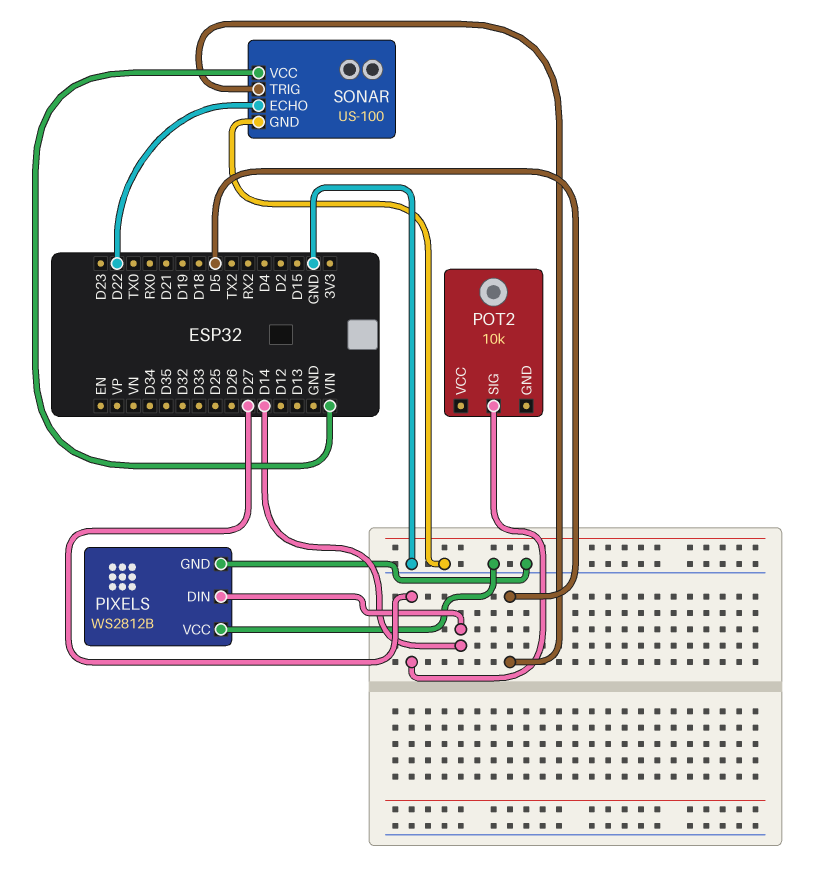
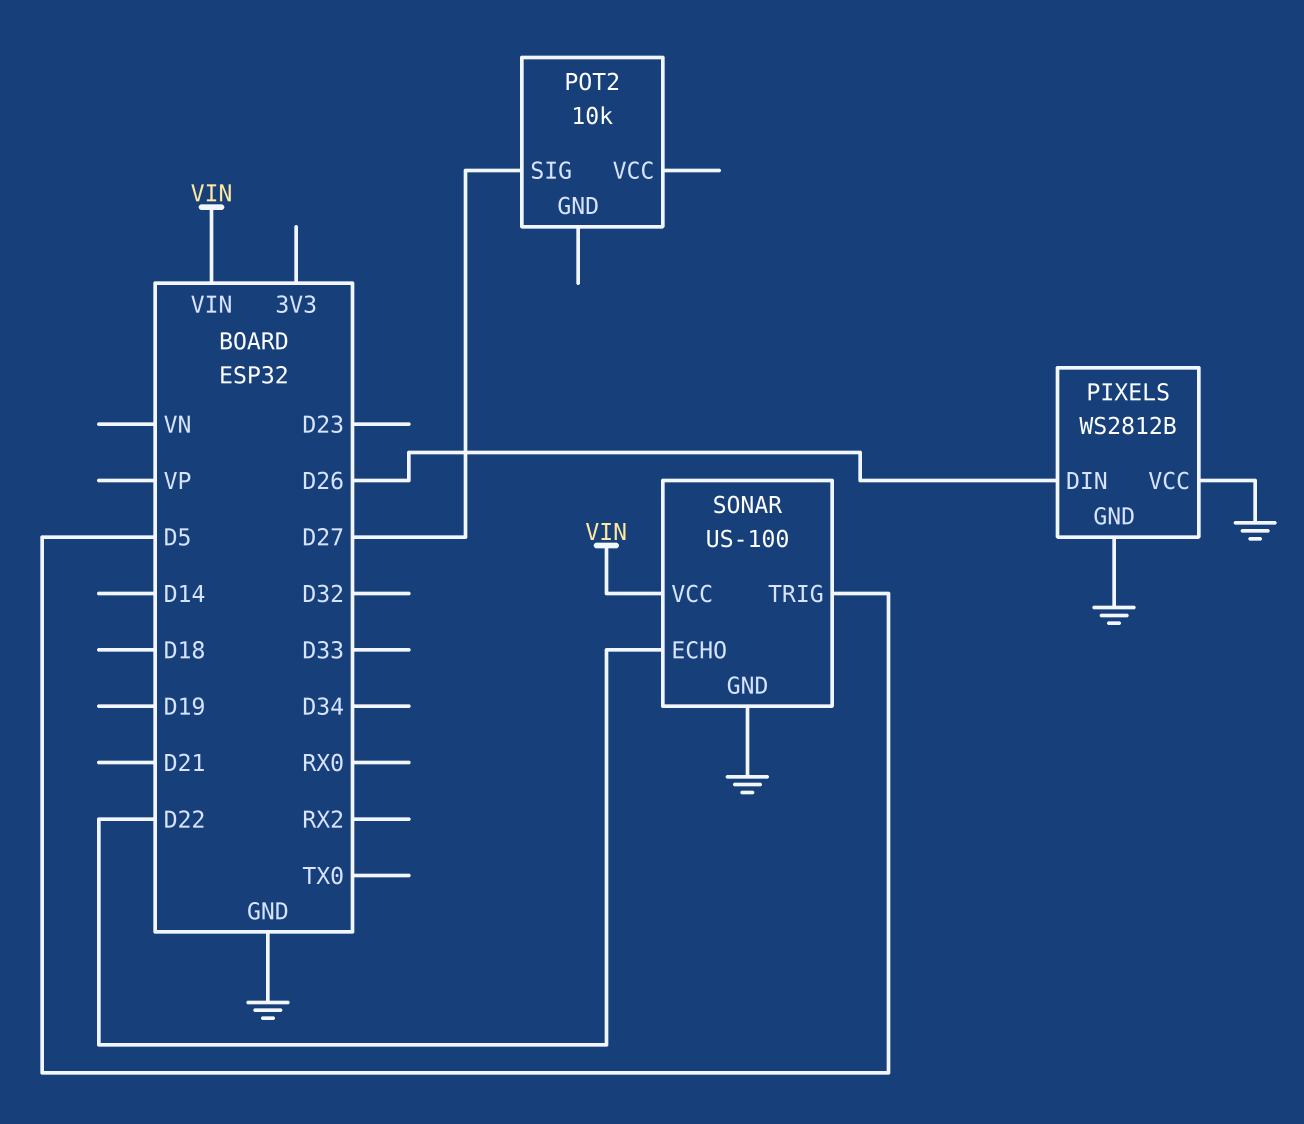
PIXELS pin DIN: D14 -> D26

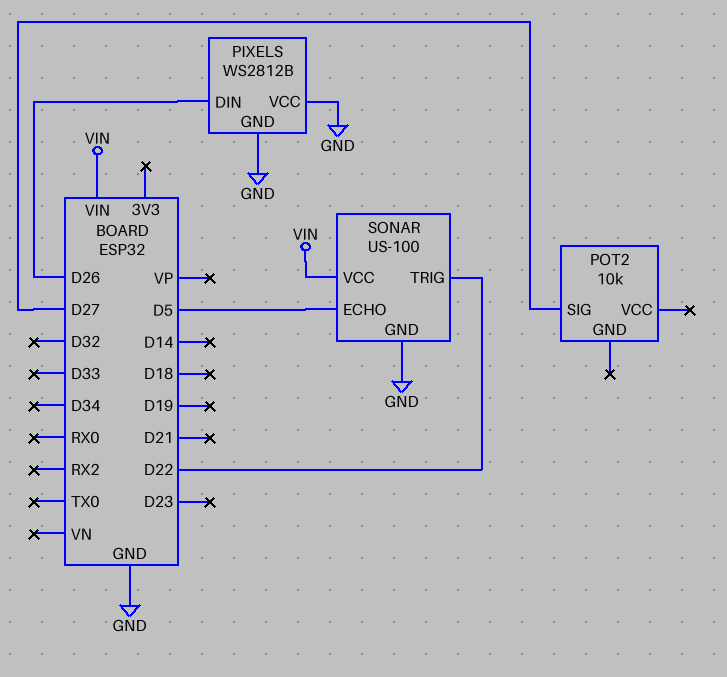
SONAR pin ECHO: D22 -> D5
SONAR pin TRIG: D5 -> D22

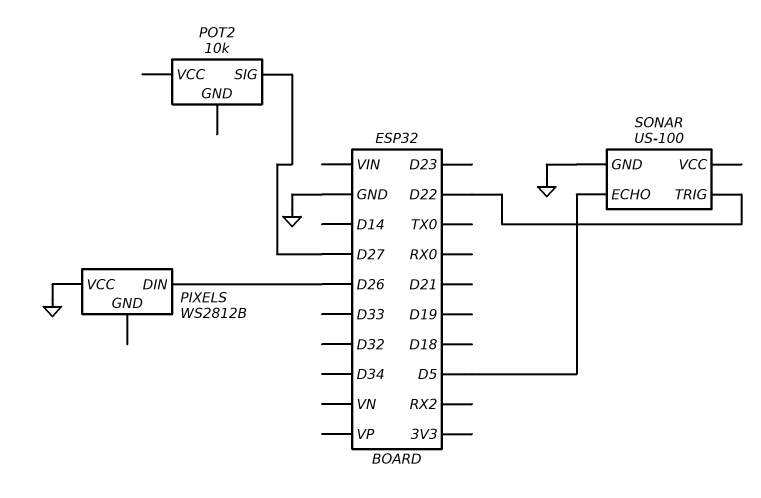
PIXELS pin GND: GND -> none
SONAR pin VCC: VIN -> none

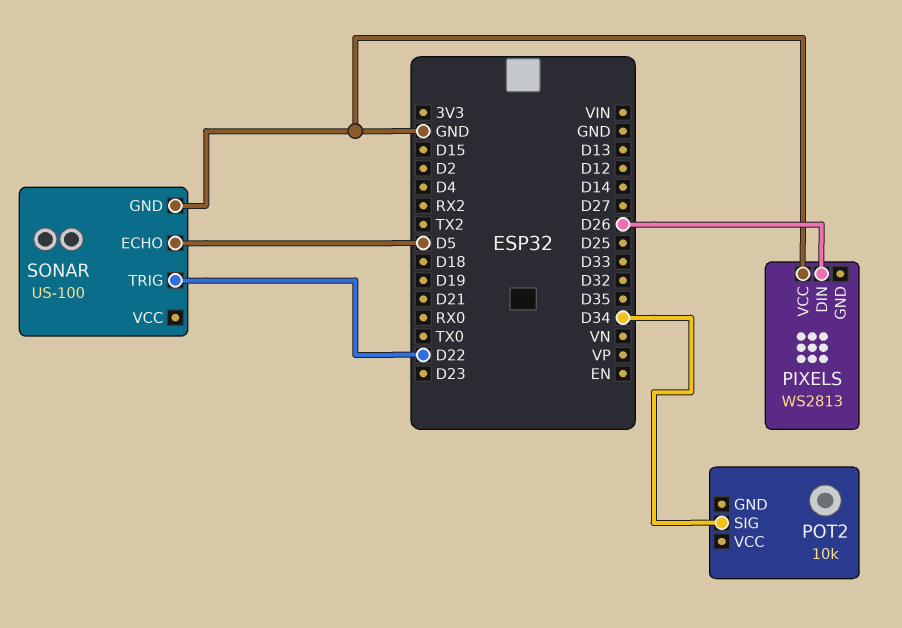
PIXELS: WS2812B -> WS2813
POT2 pin SIG: D27 -> D34

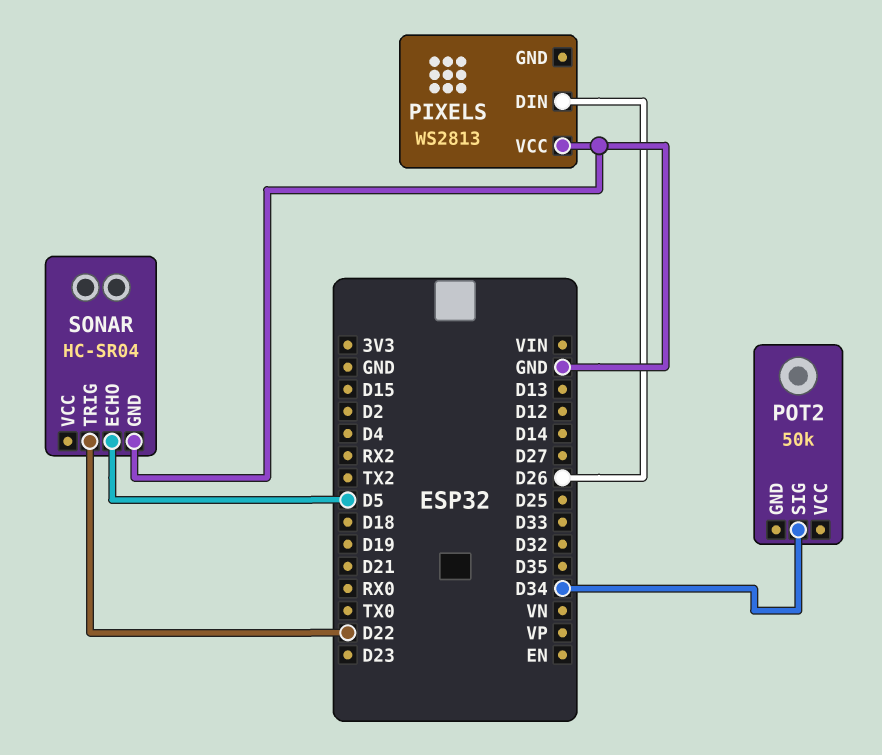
POT2: 10k -> 50k
SONAR: US-100 -> HC-SR04

